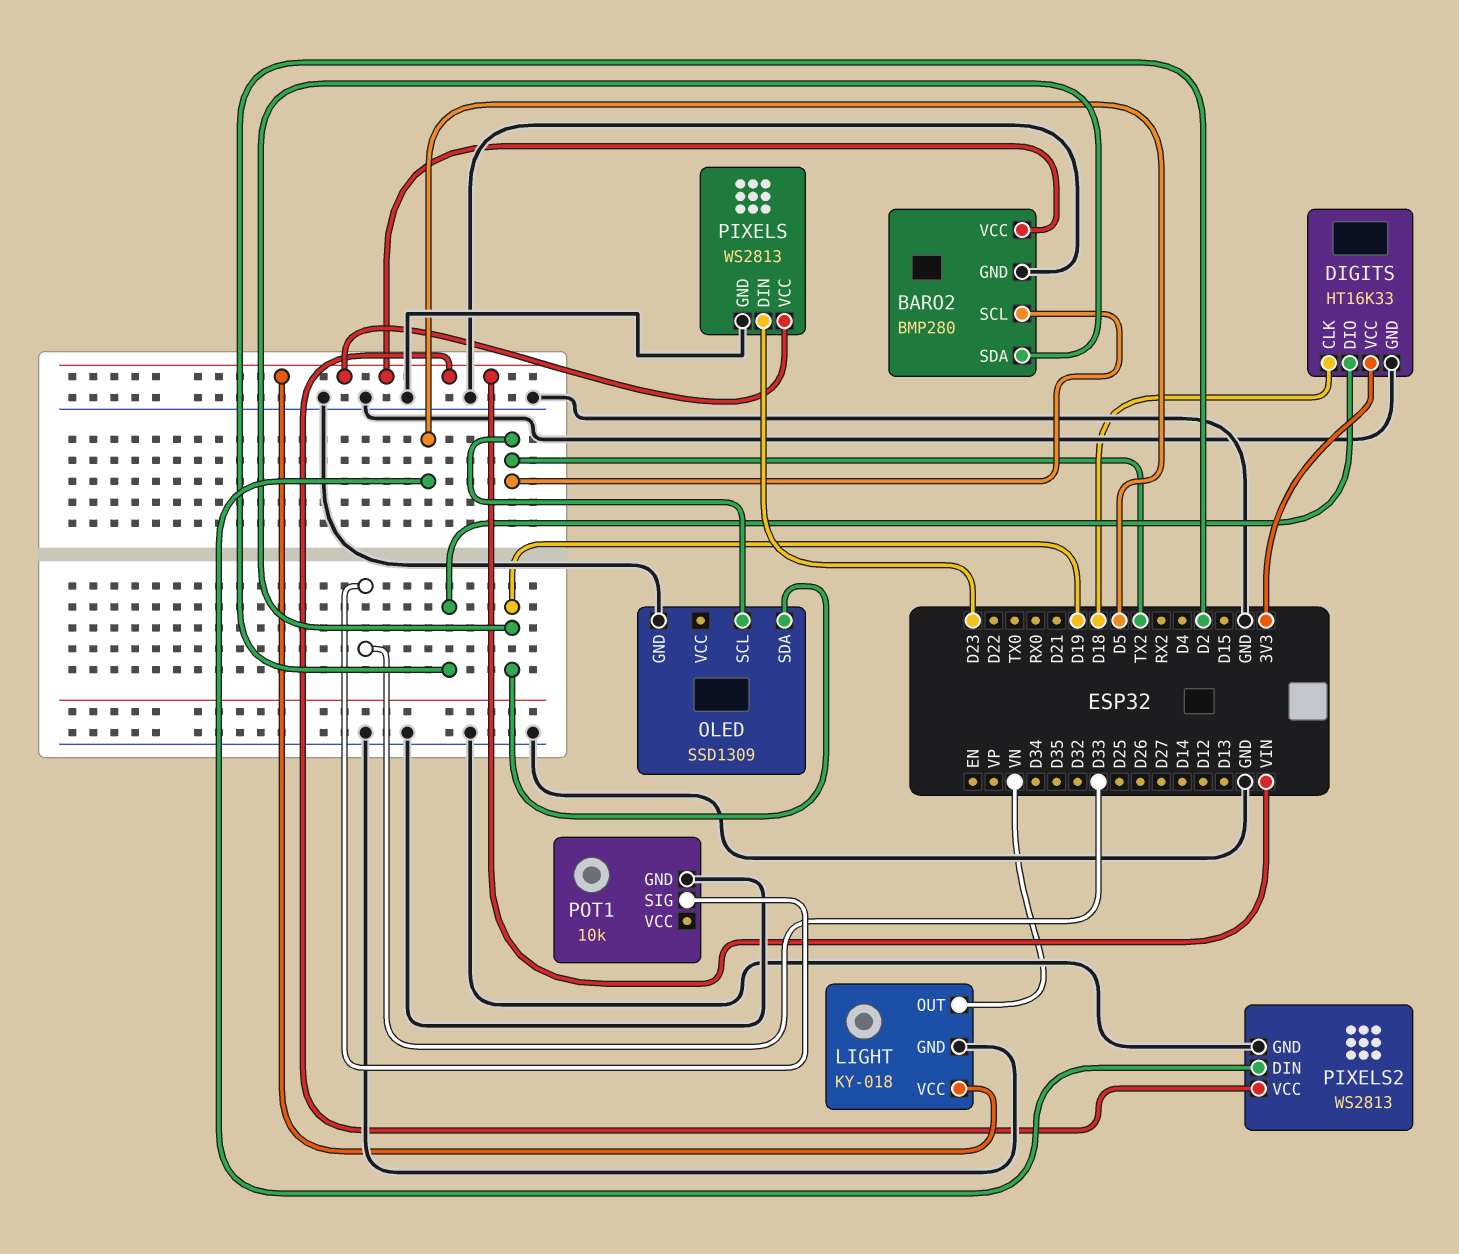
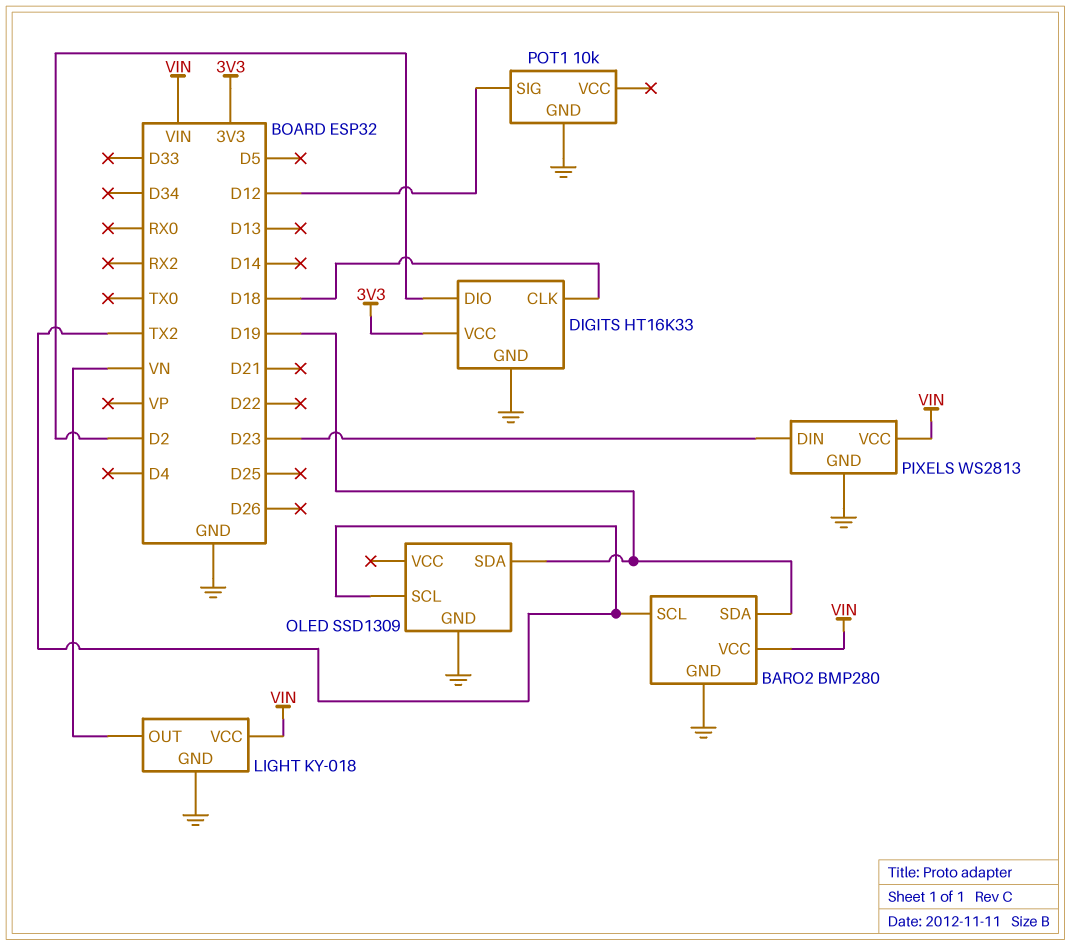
PIXELS2: WS2813 -> none
PIXELS2 pin DIN: D5 -> none
PIXELS2 pin GND: GND -> none
PIXELS2 pin VCC: VIN -> none
POT1 pin SIG: D33 -> D12

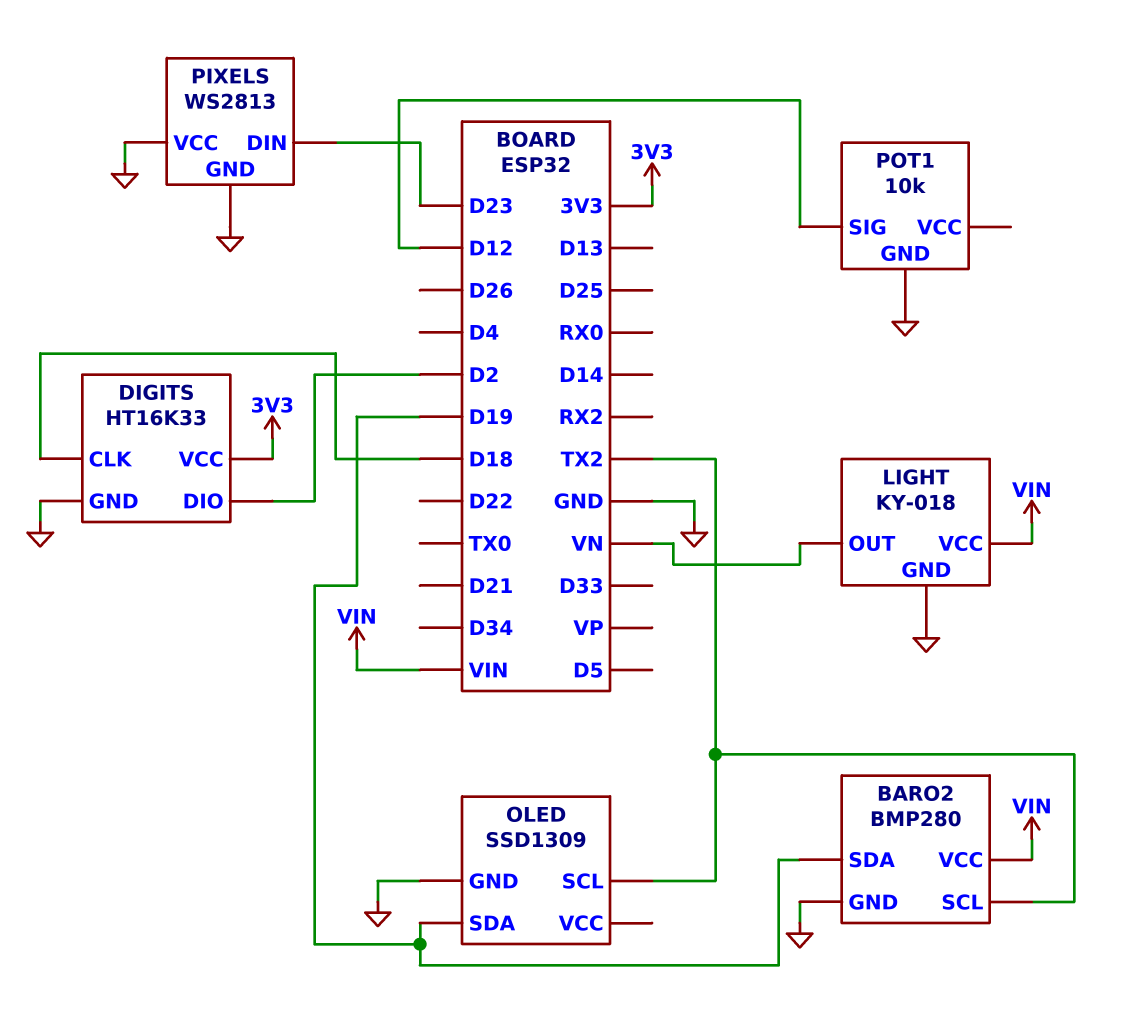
PIXELS pin VCC: VIN -> GND

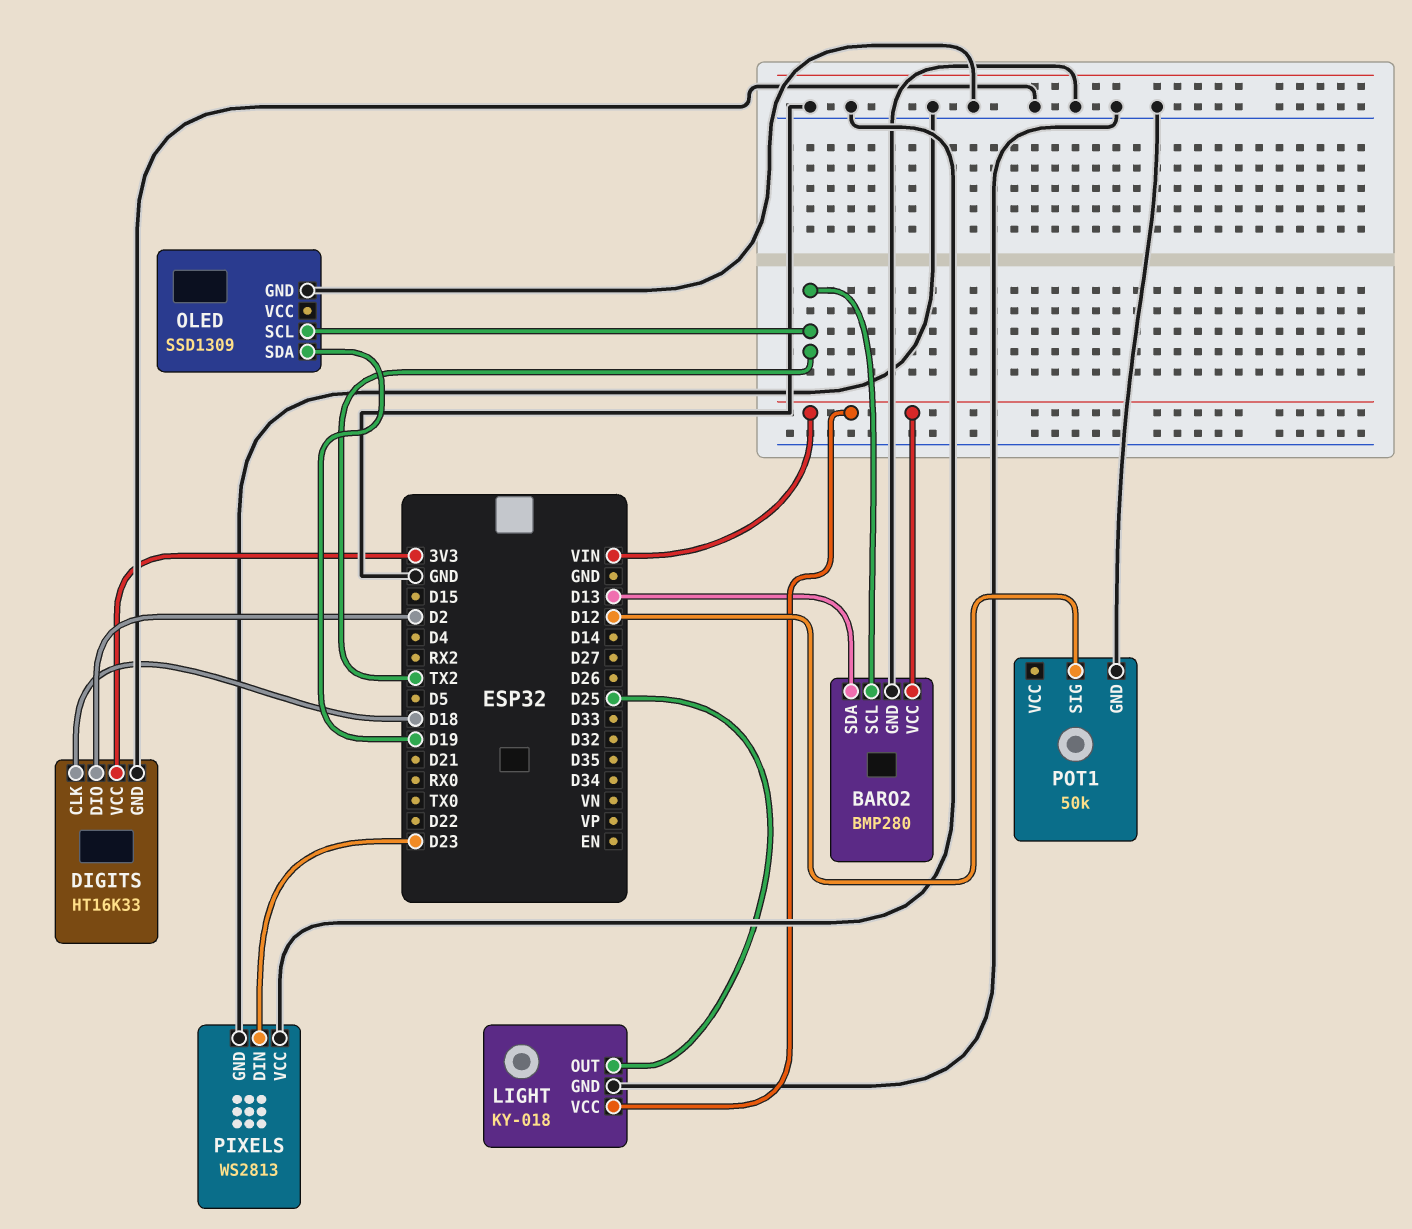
BARO2 pin SDA: D19 -> D13
LIGHT pin OUT: VN -> D25
POT1: 10k -> 50k

